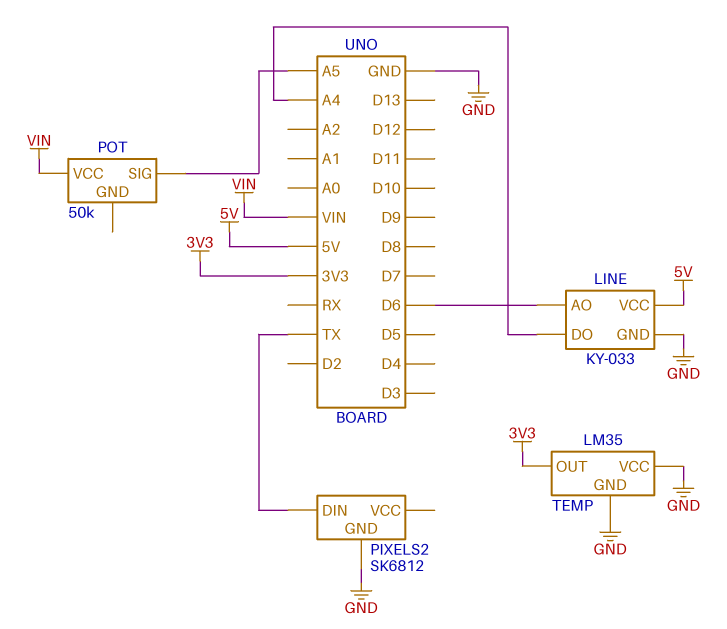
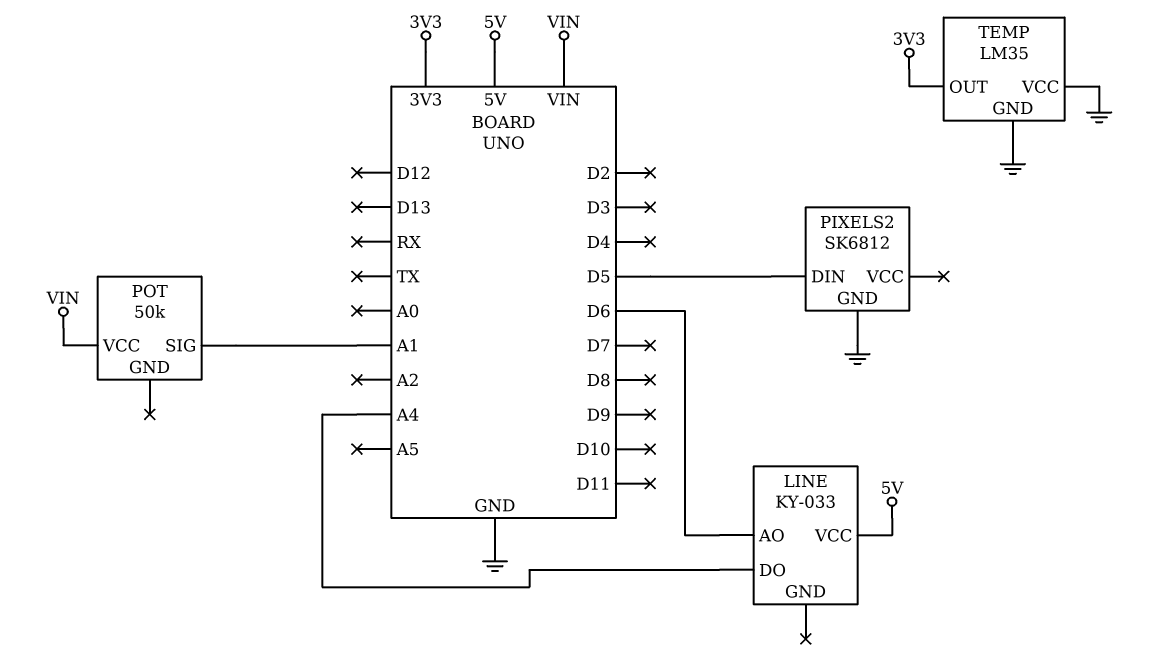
LINE pin GND: GND -> none
PIXELS2 pin DIN: TX -> D5
POT pin SIG: A5 -> A1

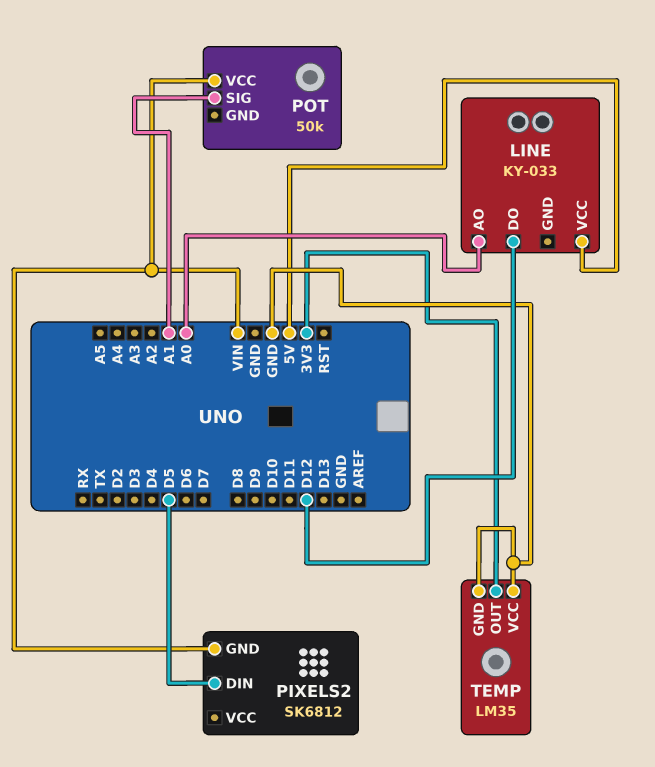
LINE pin AO: D6 -> A0
LINE pin DO: A4 -> D12
PIXELS2 pin GND: GND -> VIN

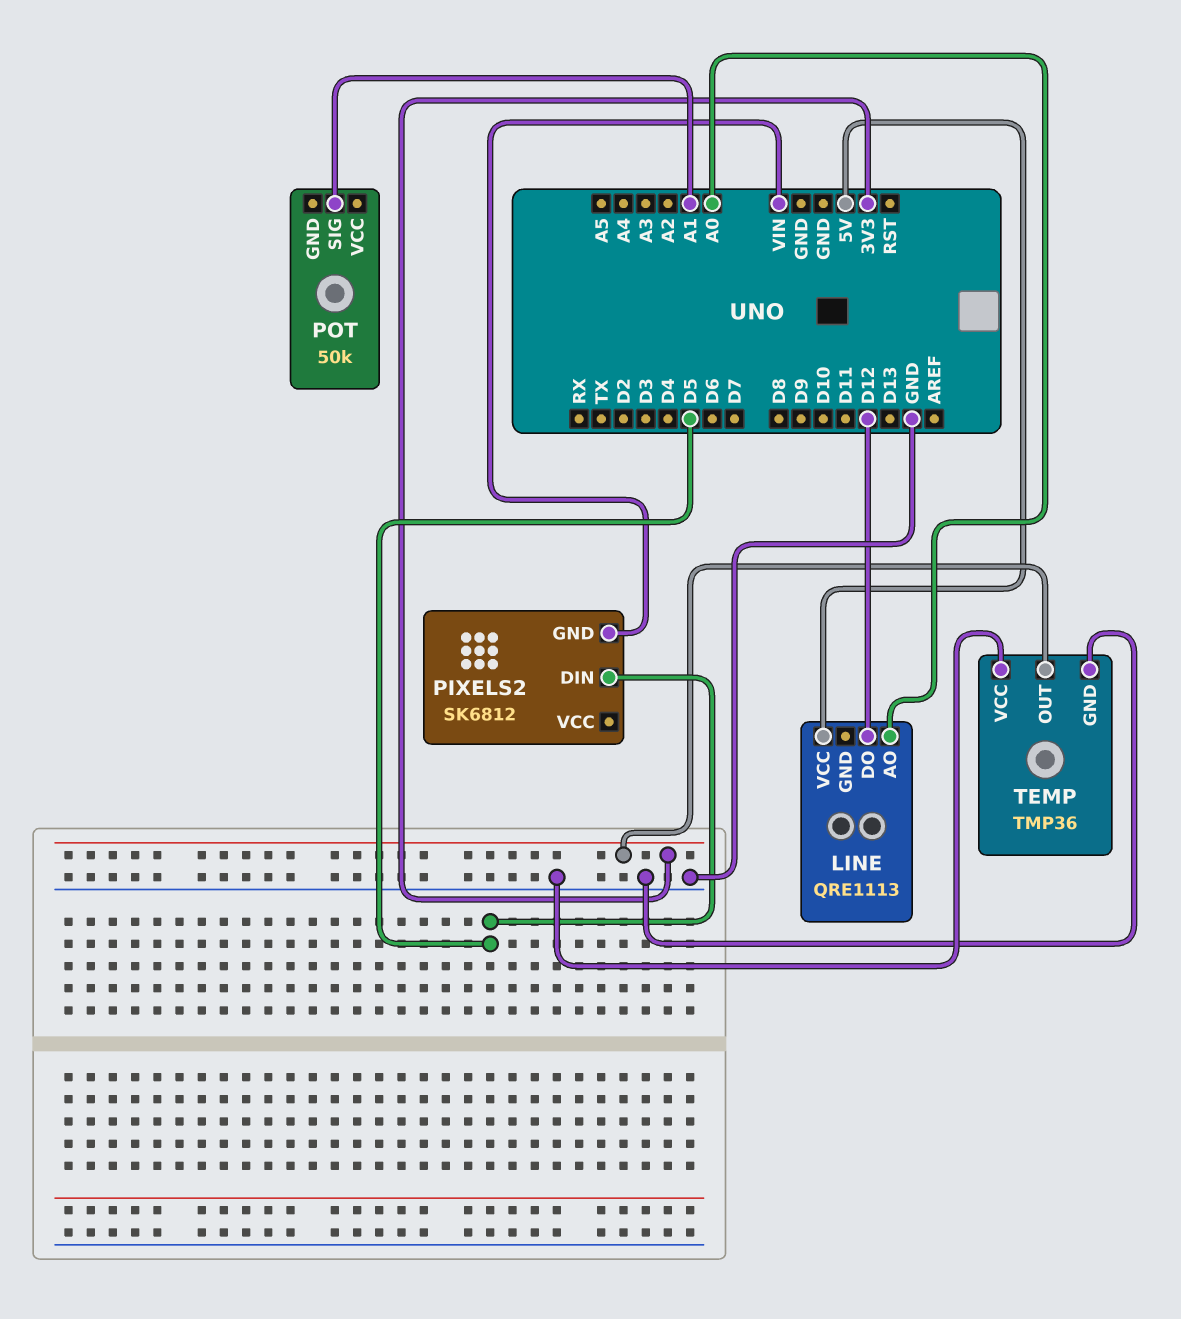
LINE: KY-033 -> QRE1113
POT pin VCC: VIN -> none
TEMP: LM35 -> TMP36

